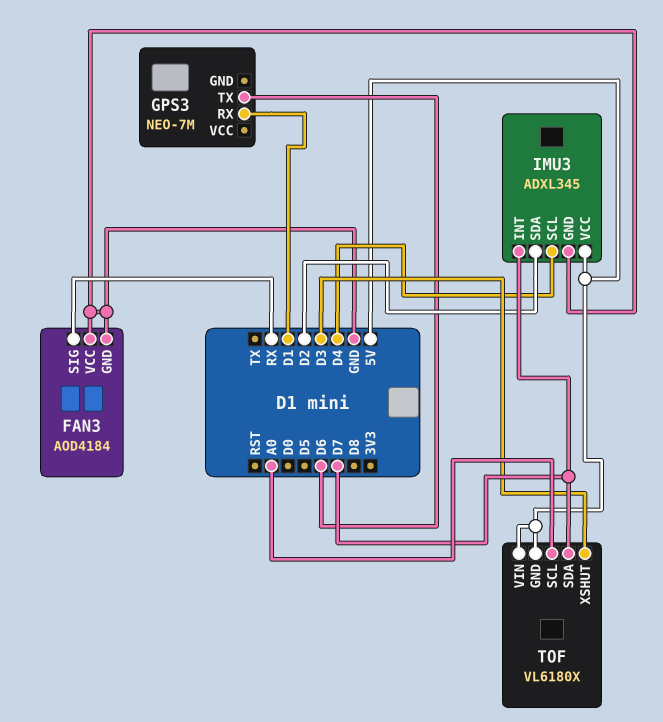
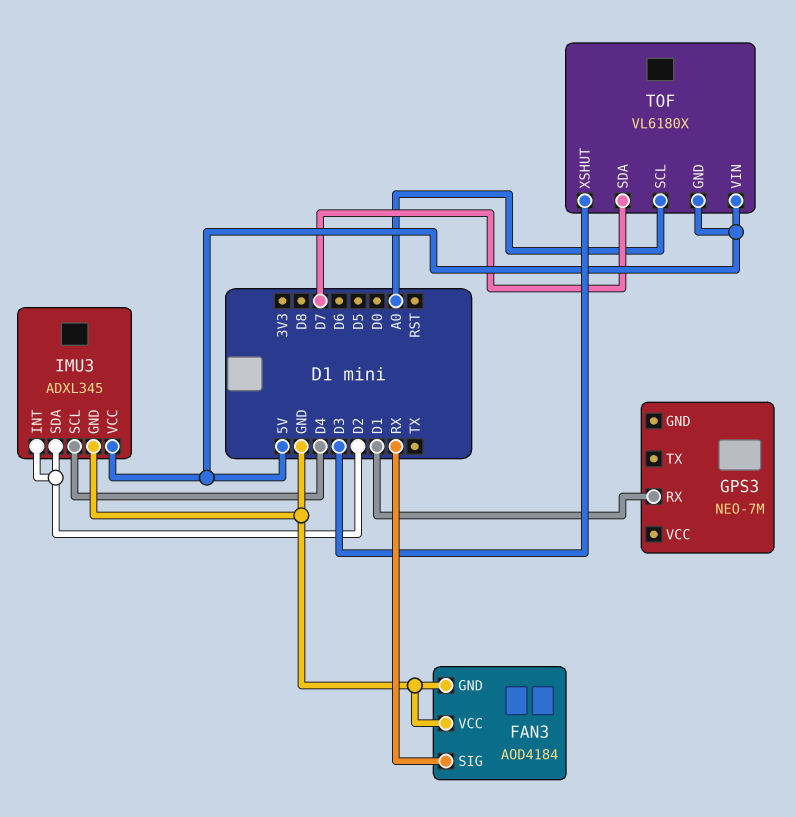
GPS3 pin TX: D6 -> none
IMU3 pin INT: D7 -> D2

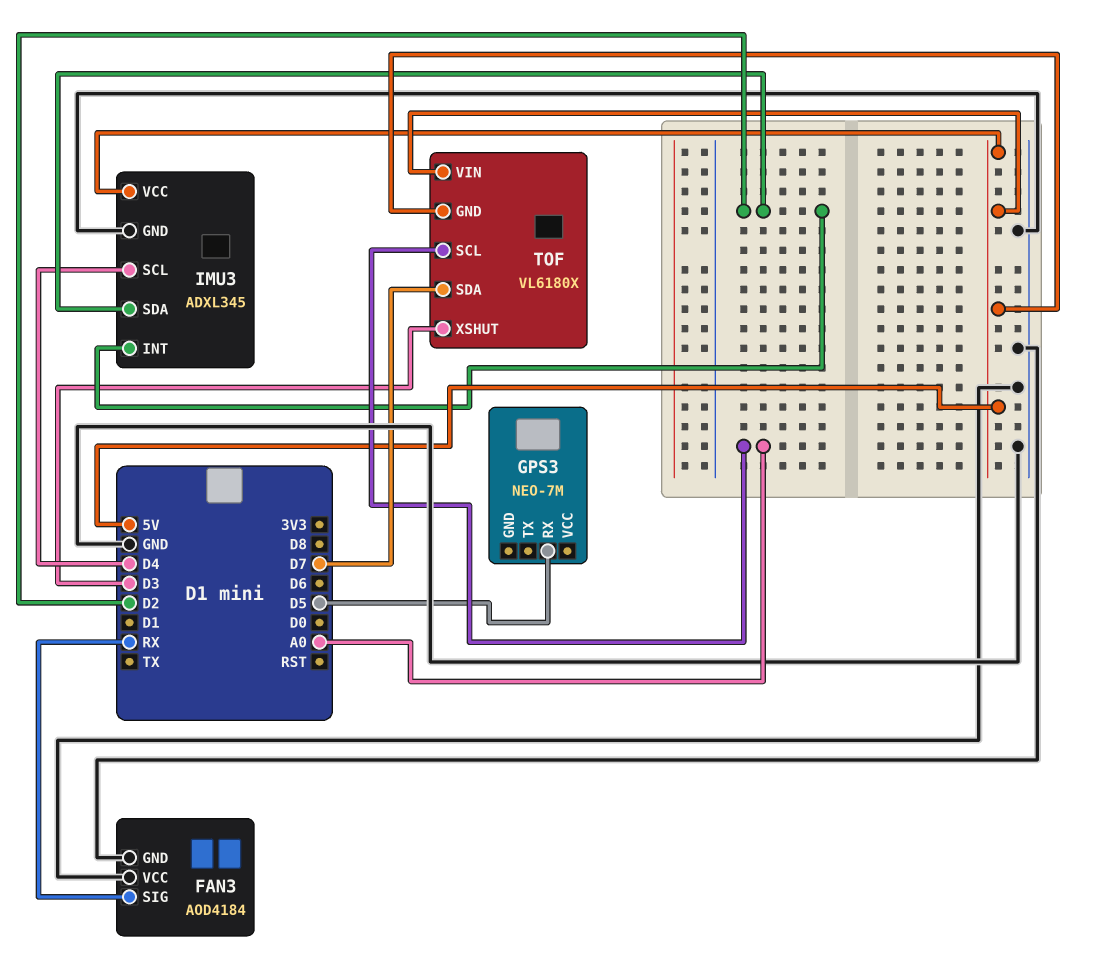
GPS3 pin RX: D1 -> D5

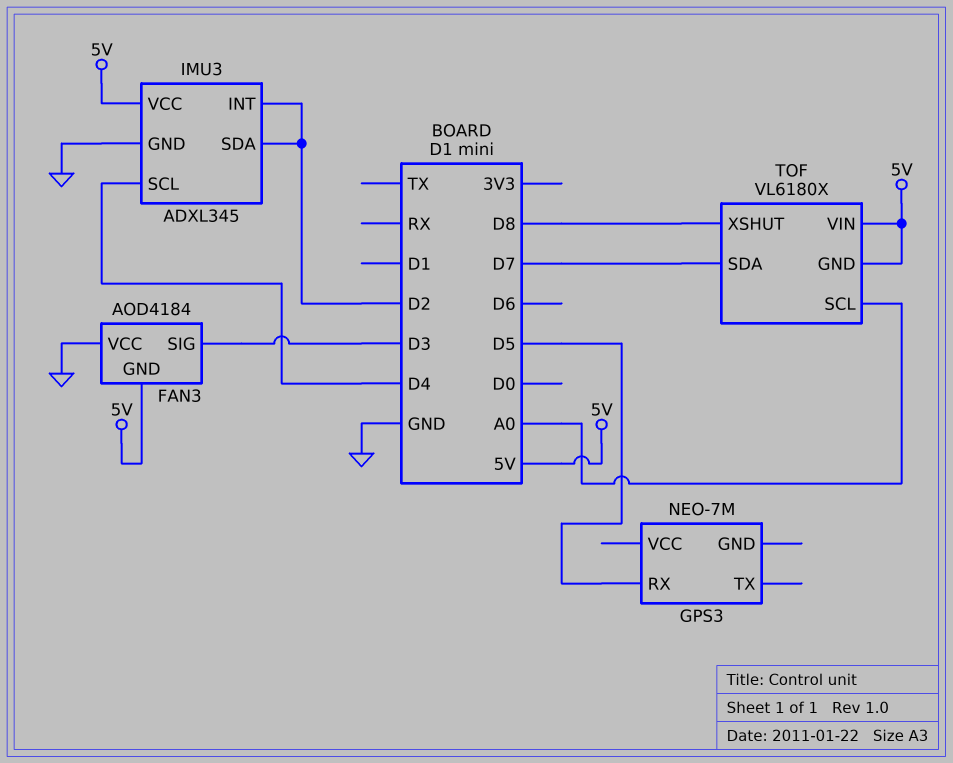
FAN3 pin GND: GND -> 5V
FAN3 pin SIG: RX -> D3
TOF pin XSHUT: D3 -> D8

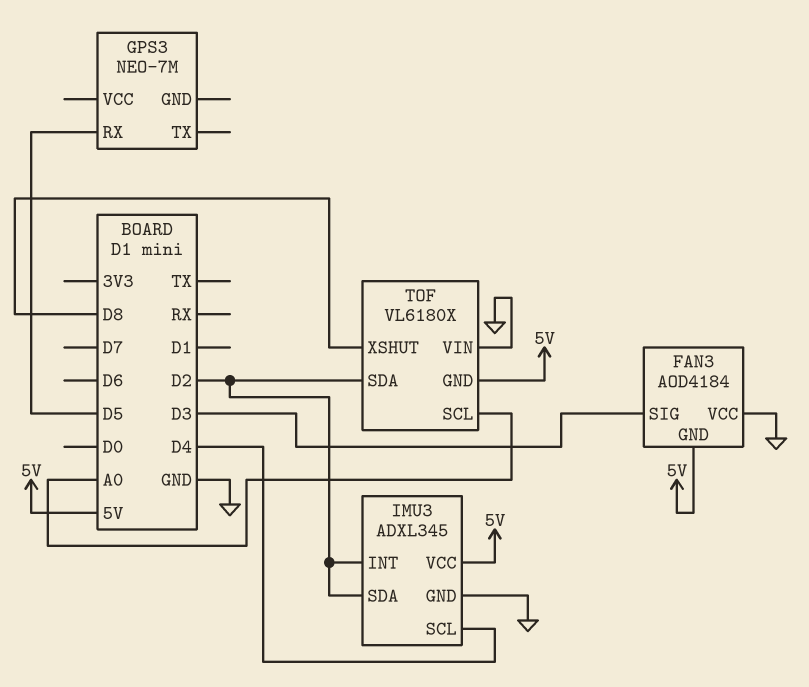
TOF pin SDA: D7 -> D2
TOF pin VIN: 5V -> GND

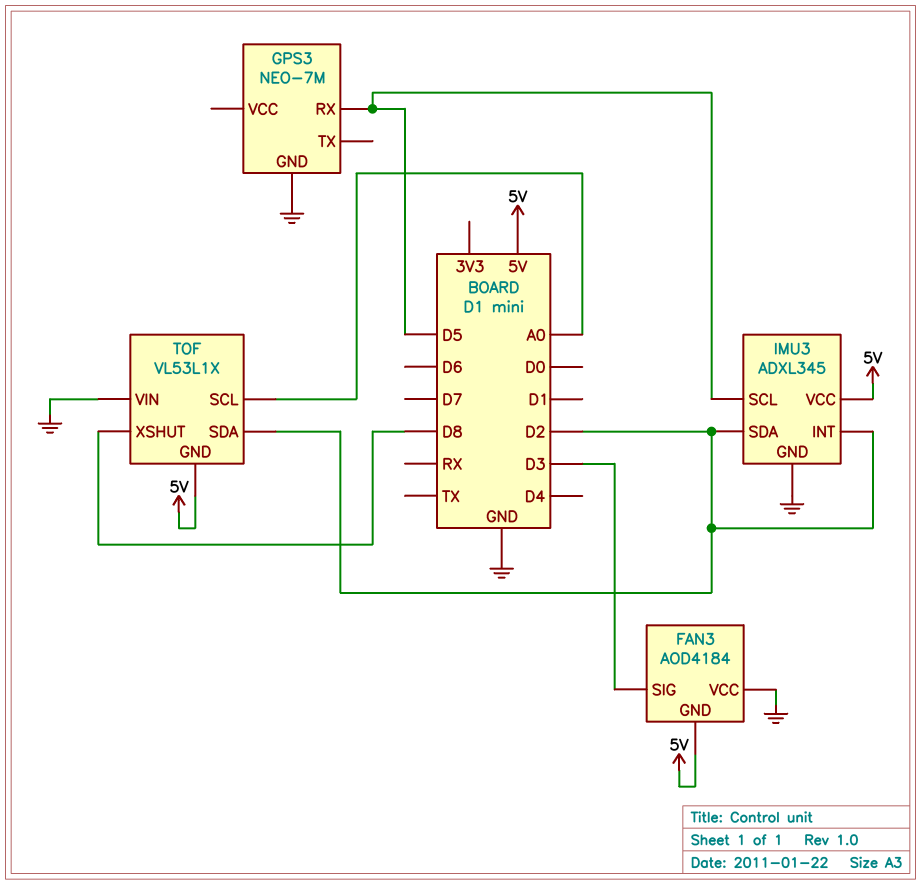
GPS3 pin GND: none -> GND
IMU3 pin SCL: D4 -> D5
TOF: VL6180X -> VL53L1X

